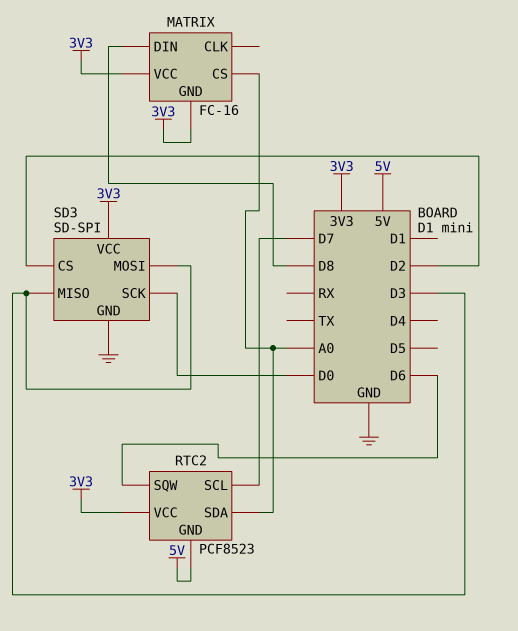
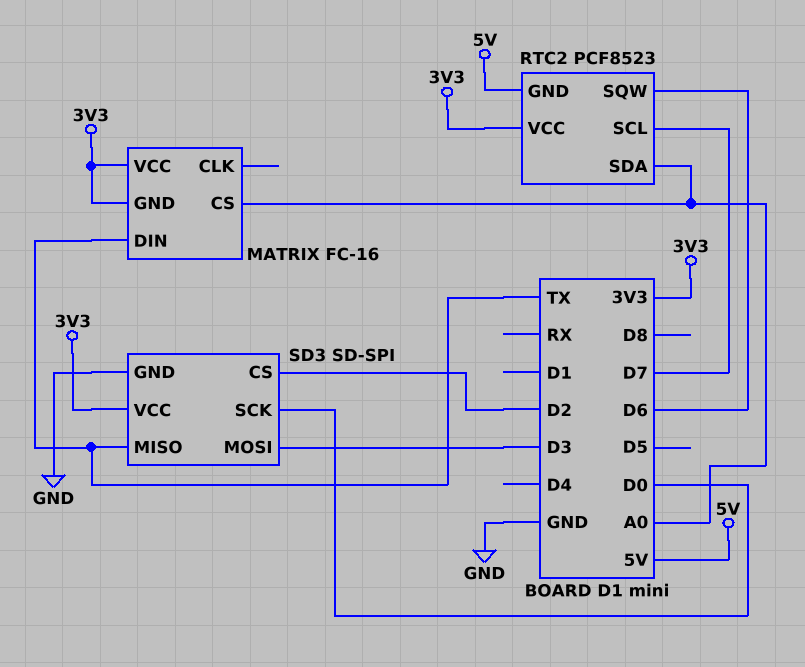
MATRIX pin DIN: D8 -> TX
SD3 pin MISO: D3 -> TX

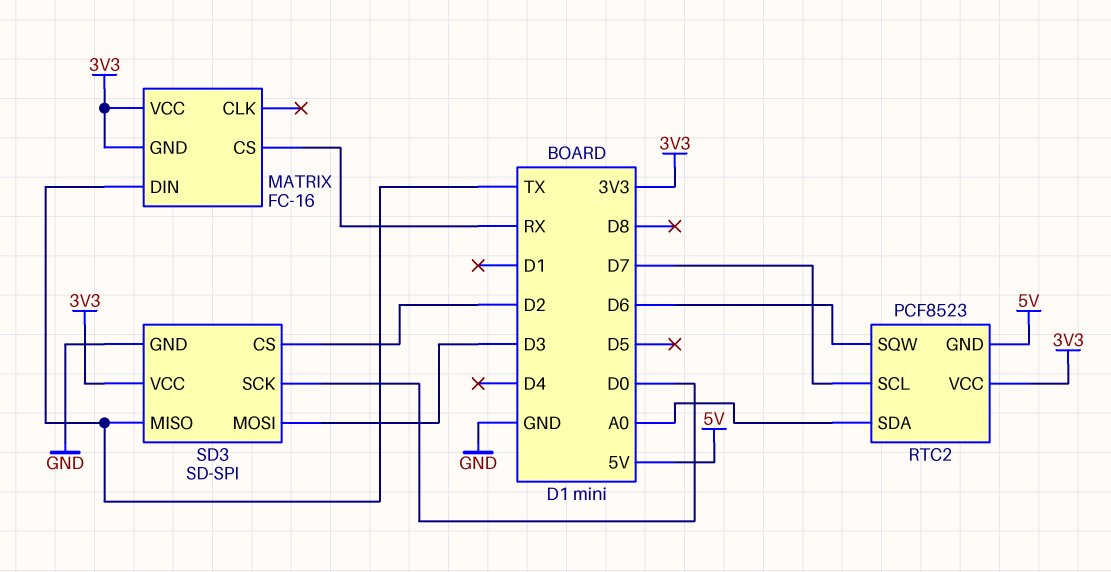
MATRIX pin CS: A0 -> RX

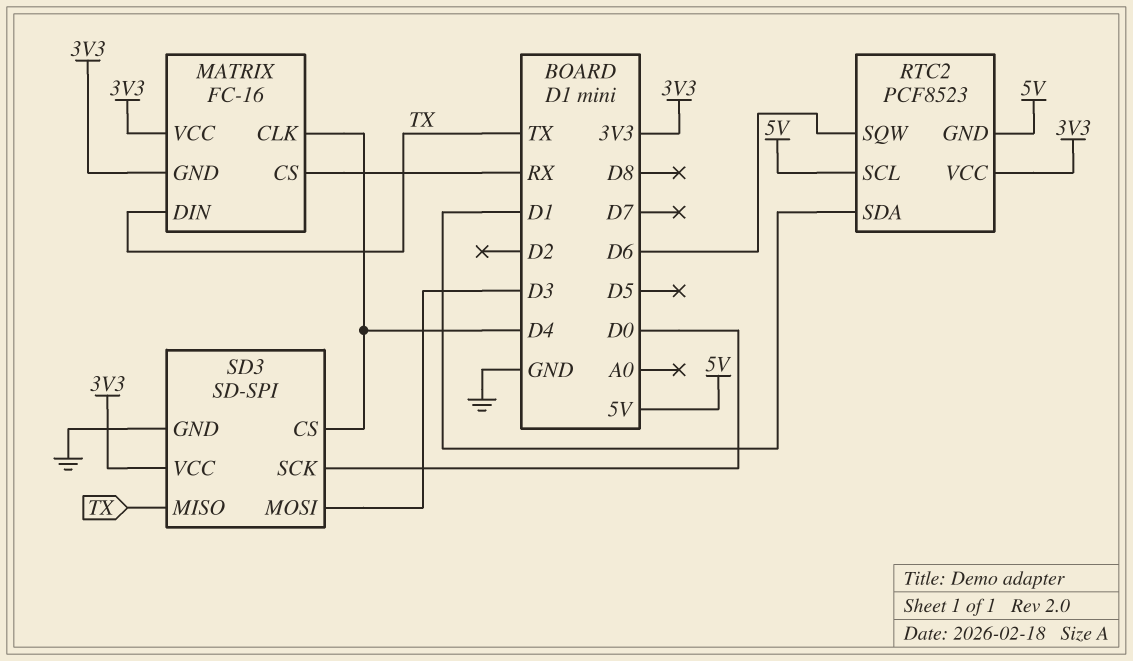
MATRIX pin CLK: none -> D4
RTC2 pin SCL: D7 -> 5V
RTC2 pin SDA: A0 -> D1
SD3 pin CS: D2 -> D4

